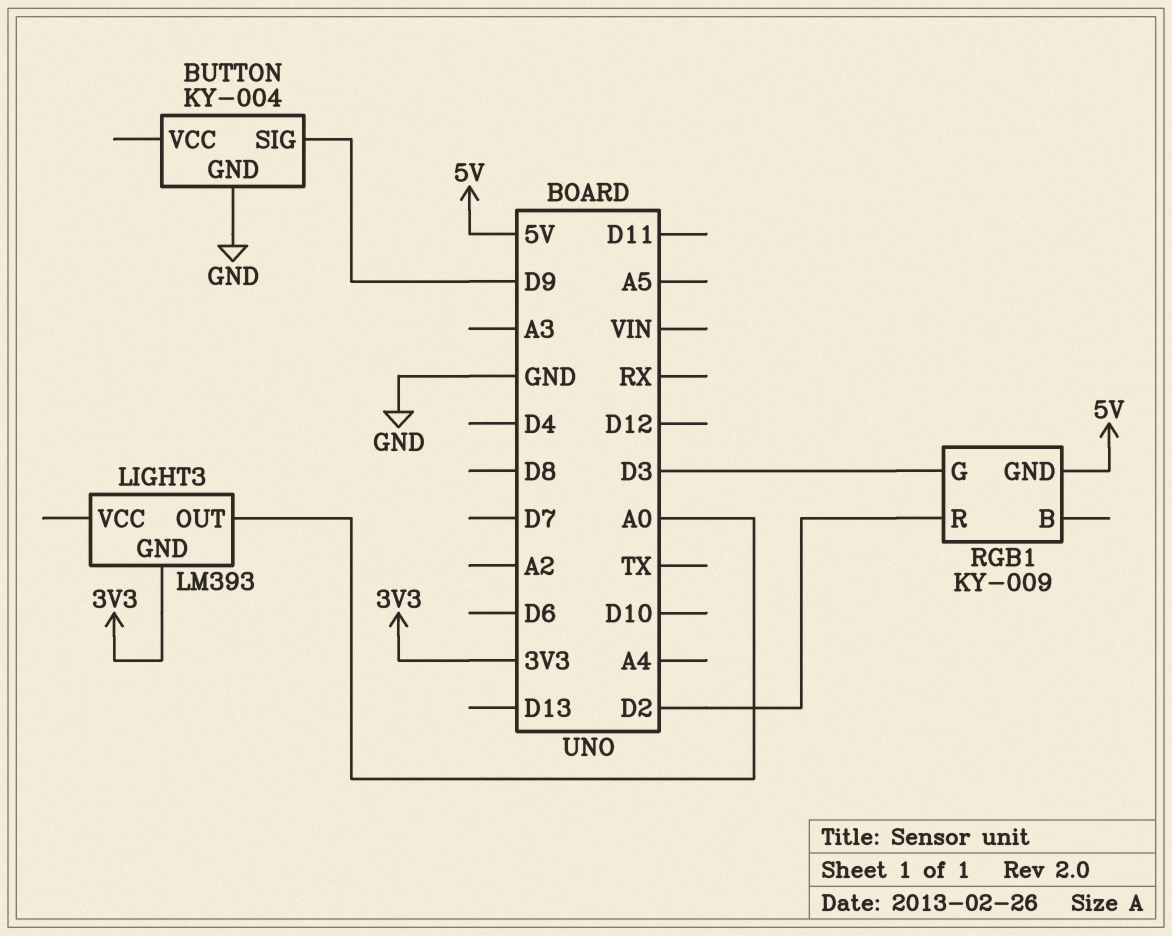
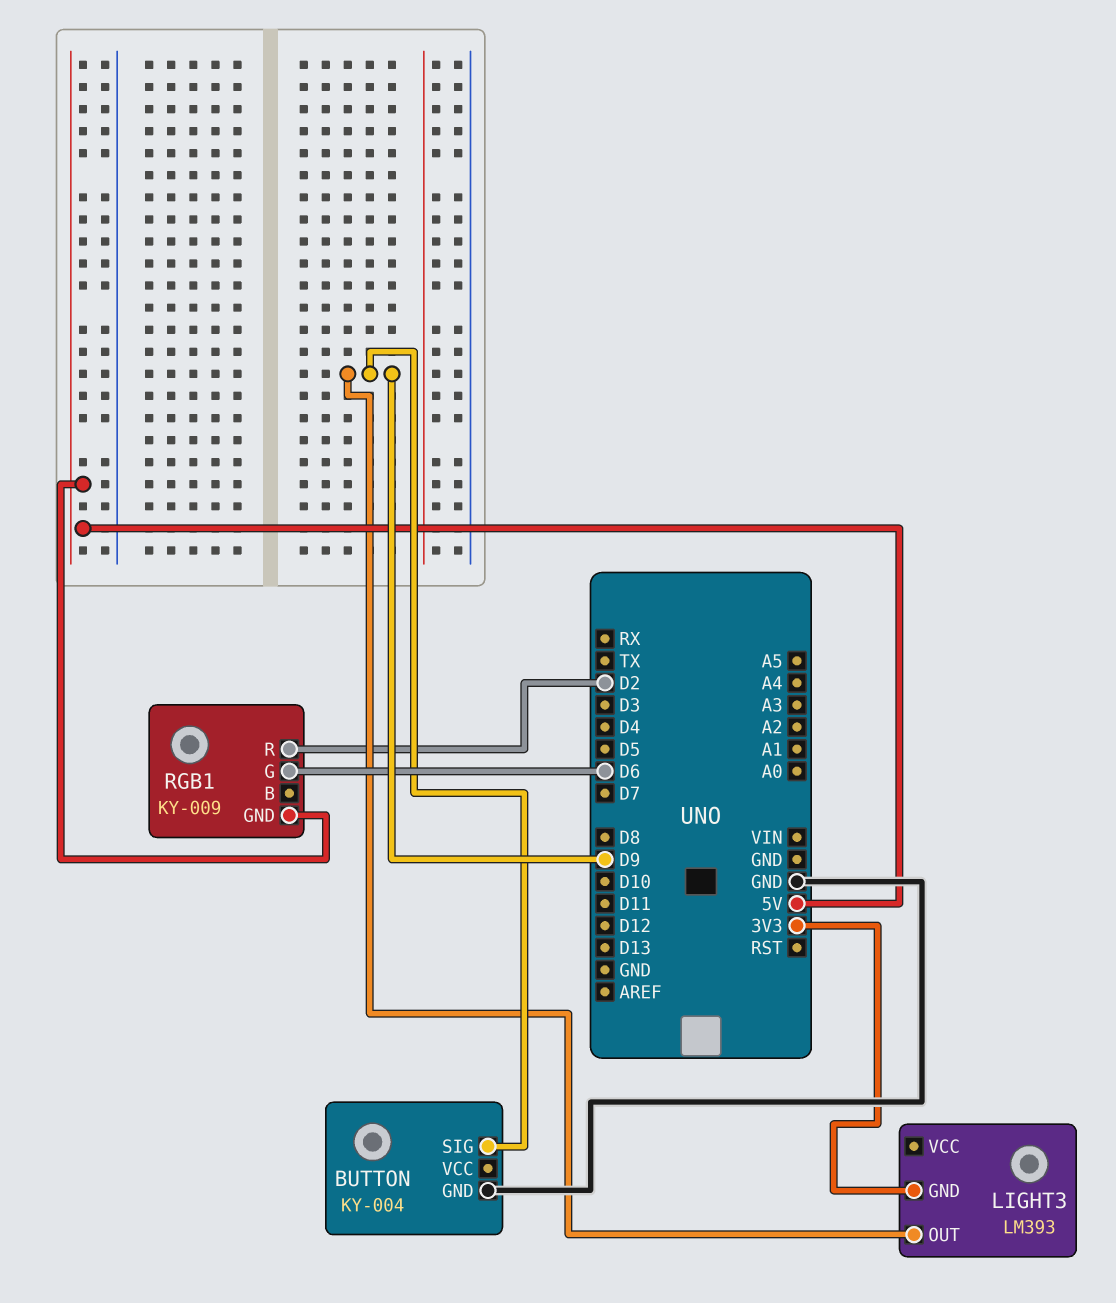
LIGHT3 pin OUT: A0 -> D9
RGB1 pin G: D3 -> D6

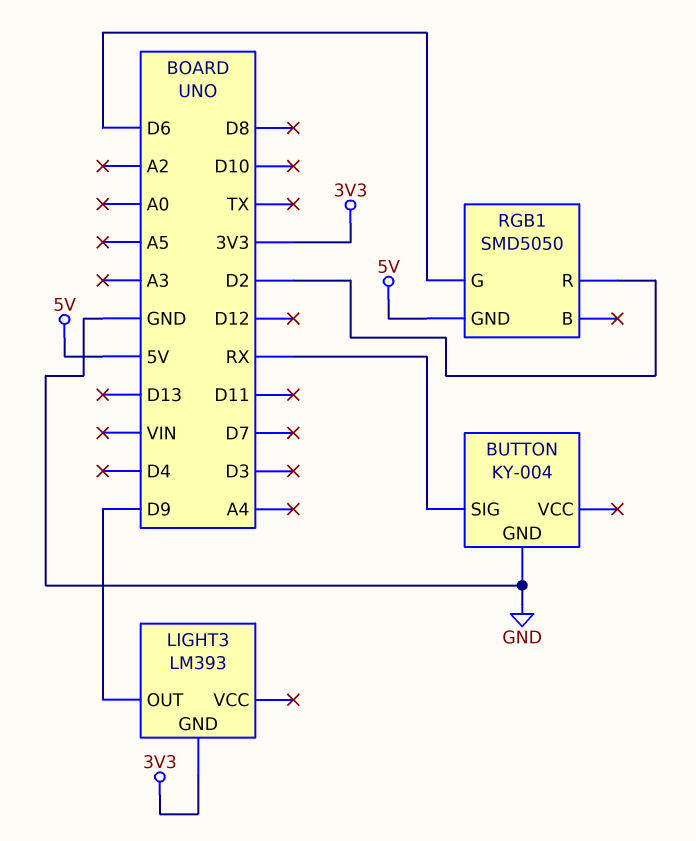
BUTTON pin SIG: D9 -> RX
RGB1: KY-009 -> SMD5050

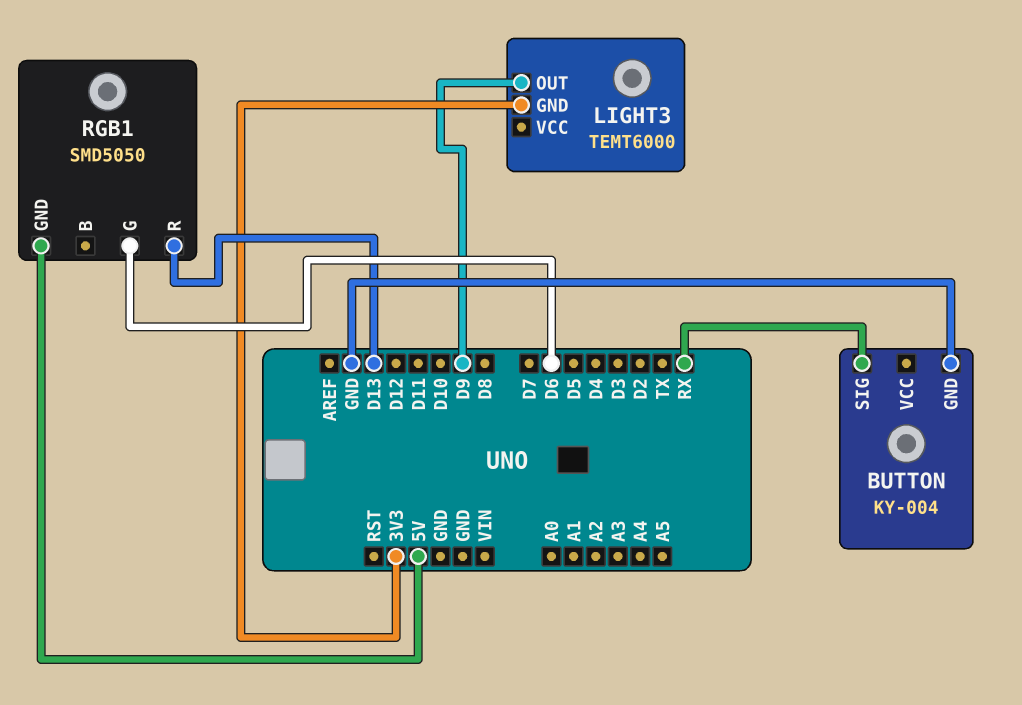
LIGHT3: LM393 -> TEMT6000
RGB1 pin R: D2 -> D13

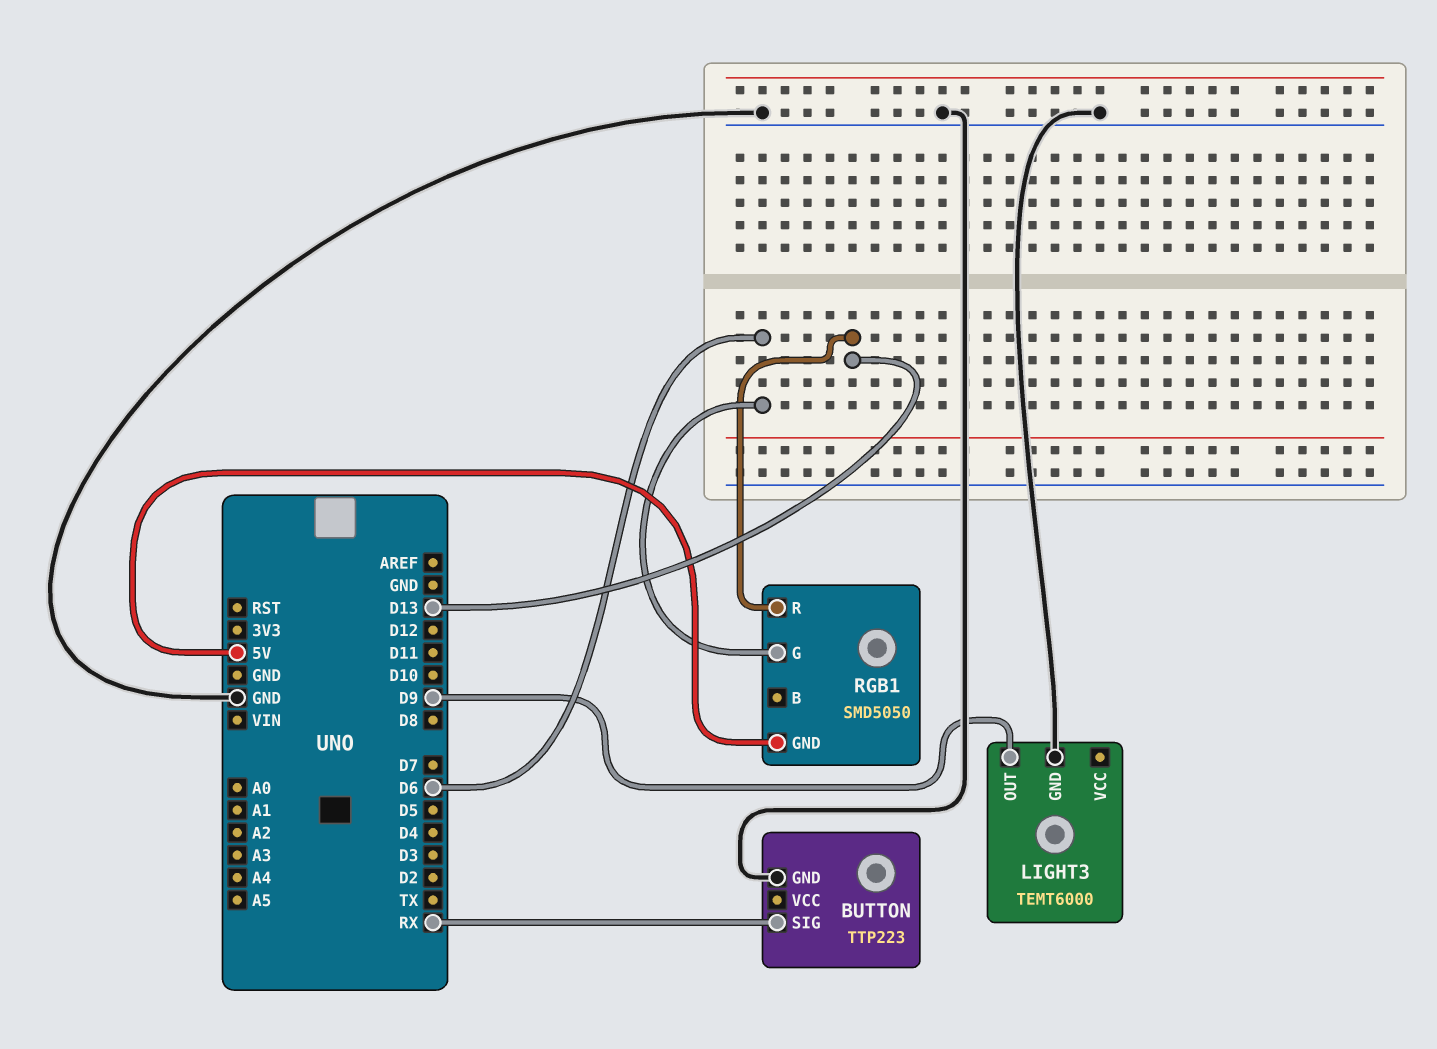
BUTTON: KY-004 -> TTP223
LIGHT3 pin GND: 3V3 -> GND

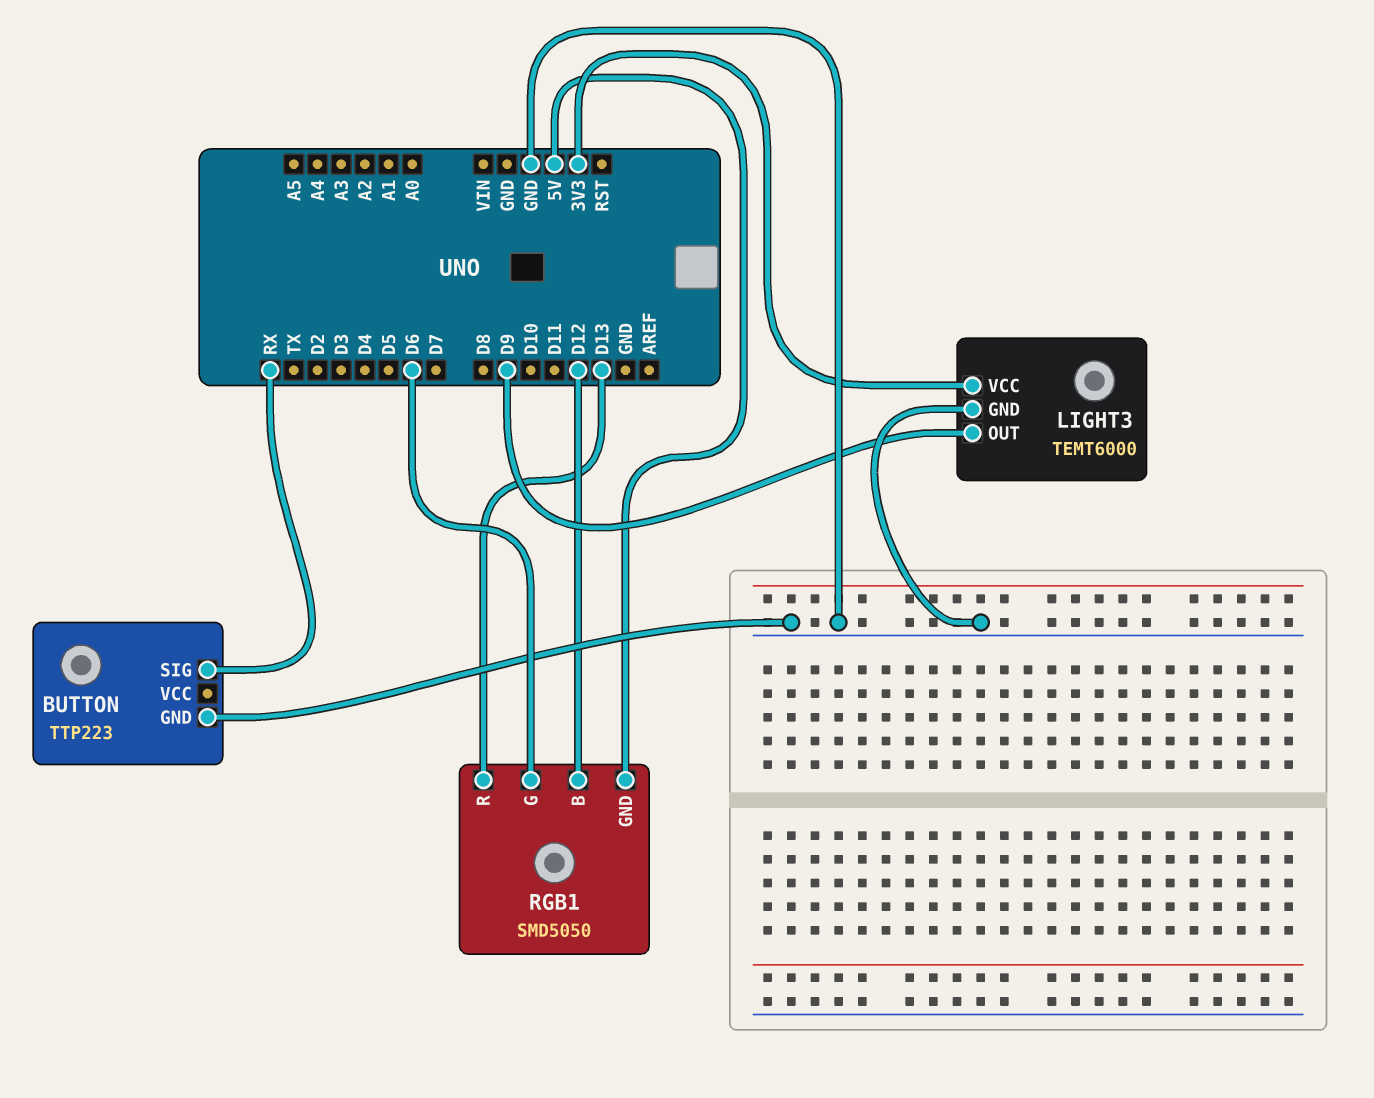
LIGHT3 pin VCC: none -> 3V3
RGB1 pin B: none -> D12

